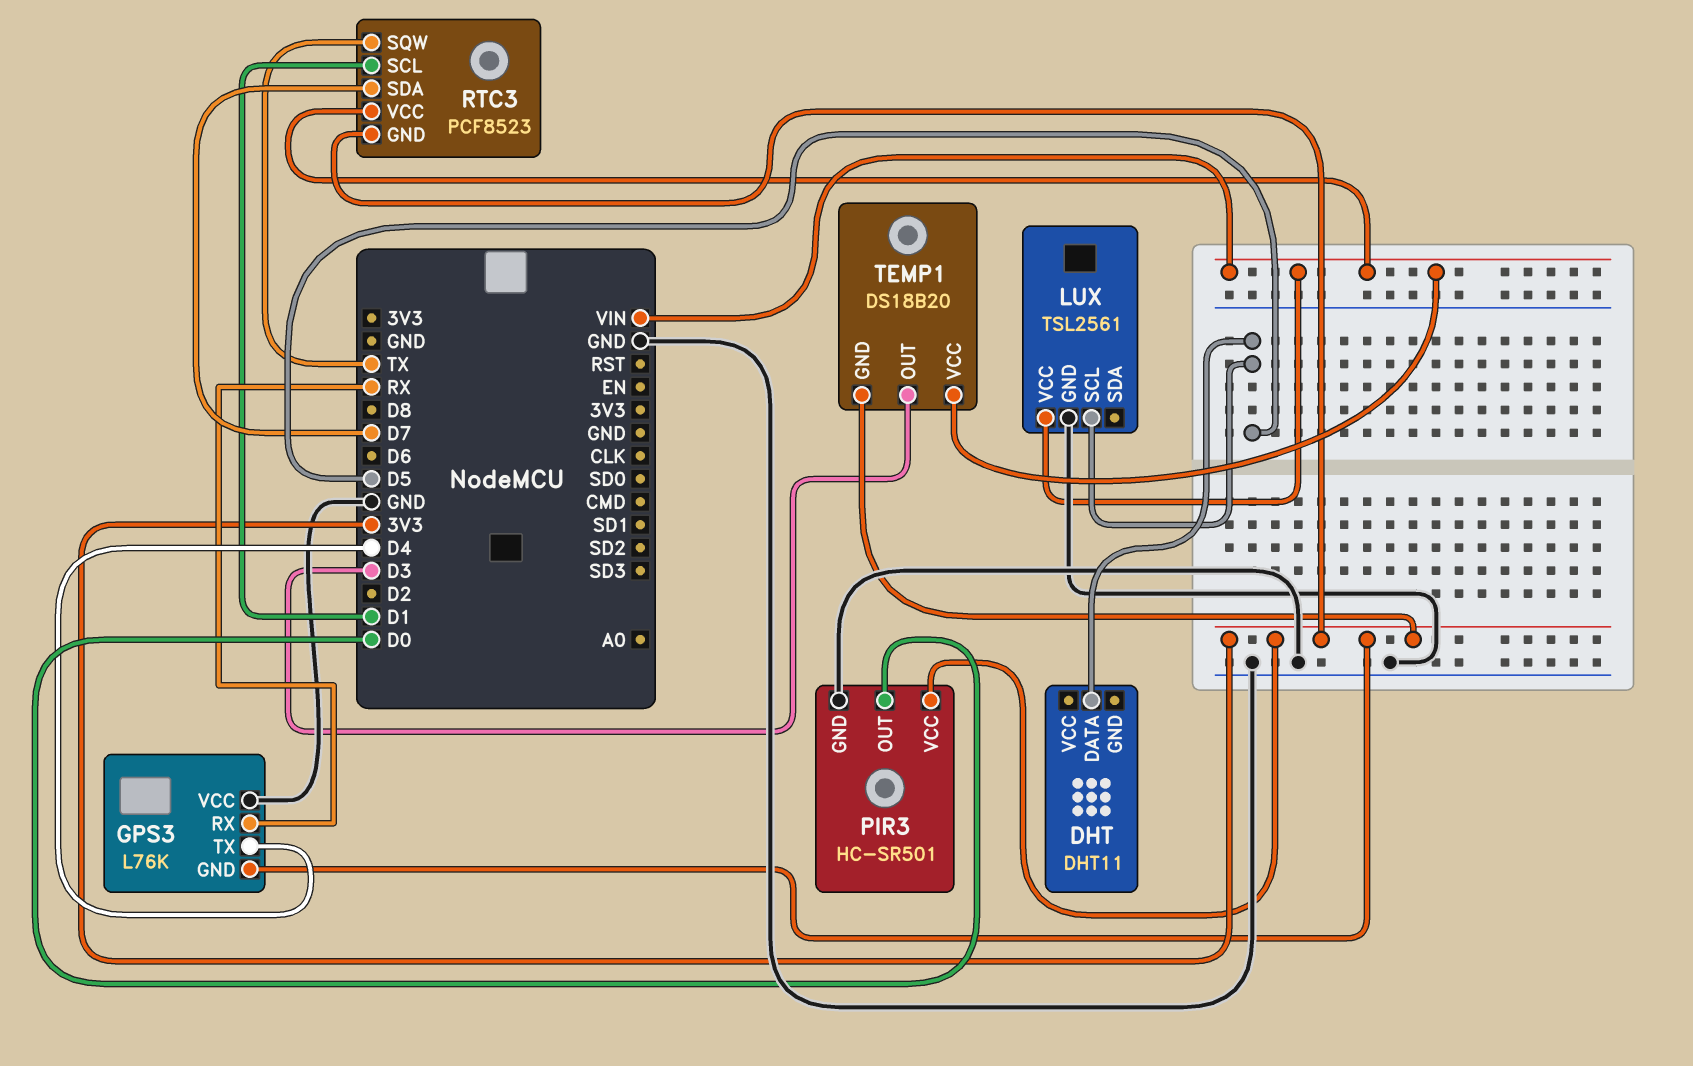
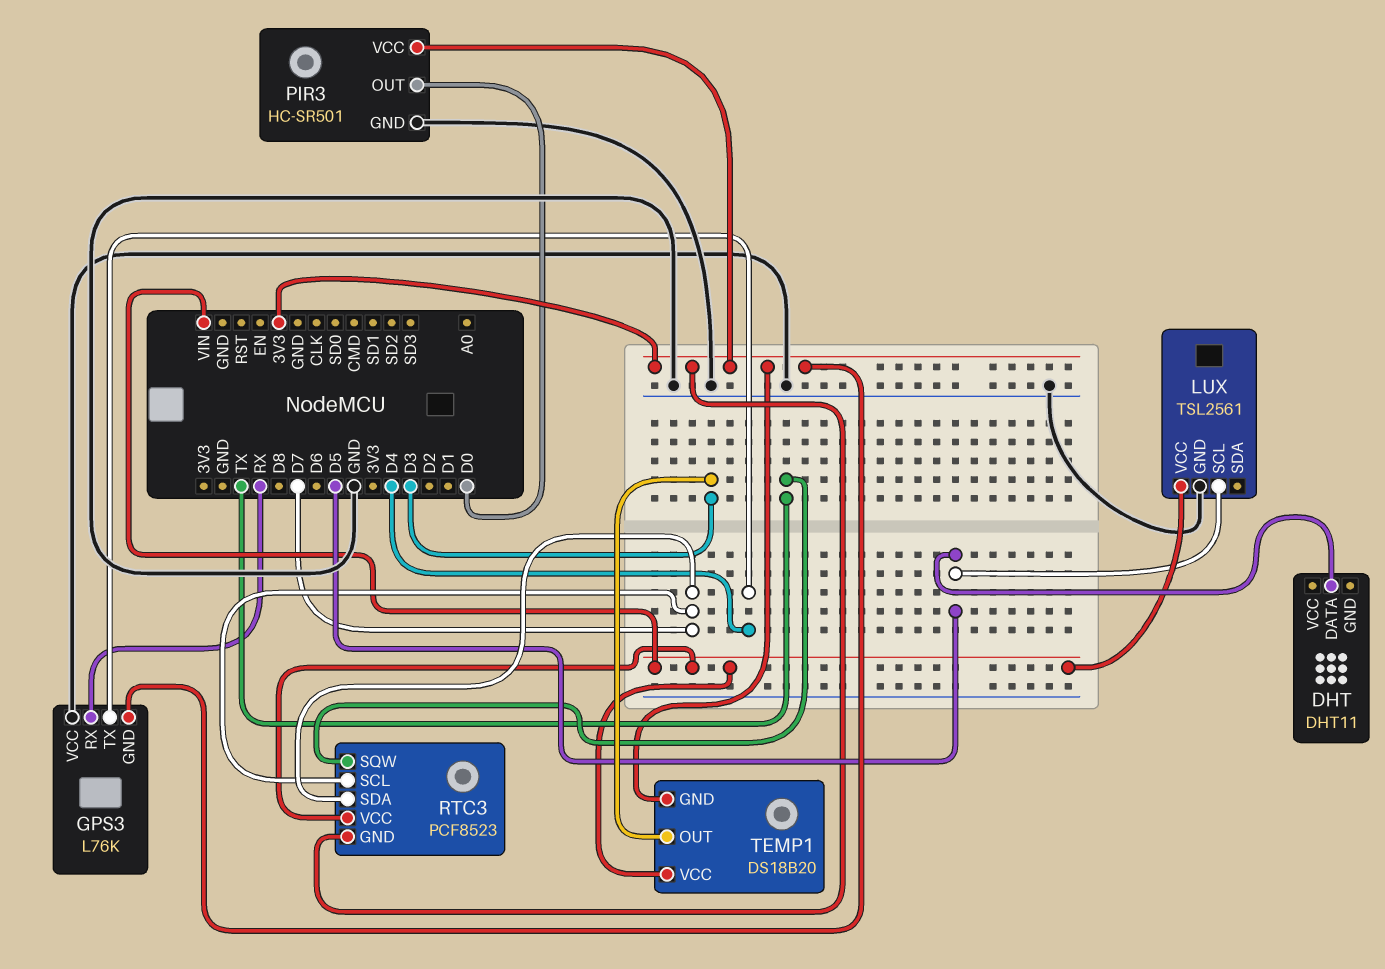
RTC3 pin SCL: D1 -> D7

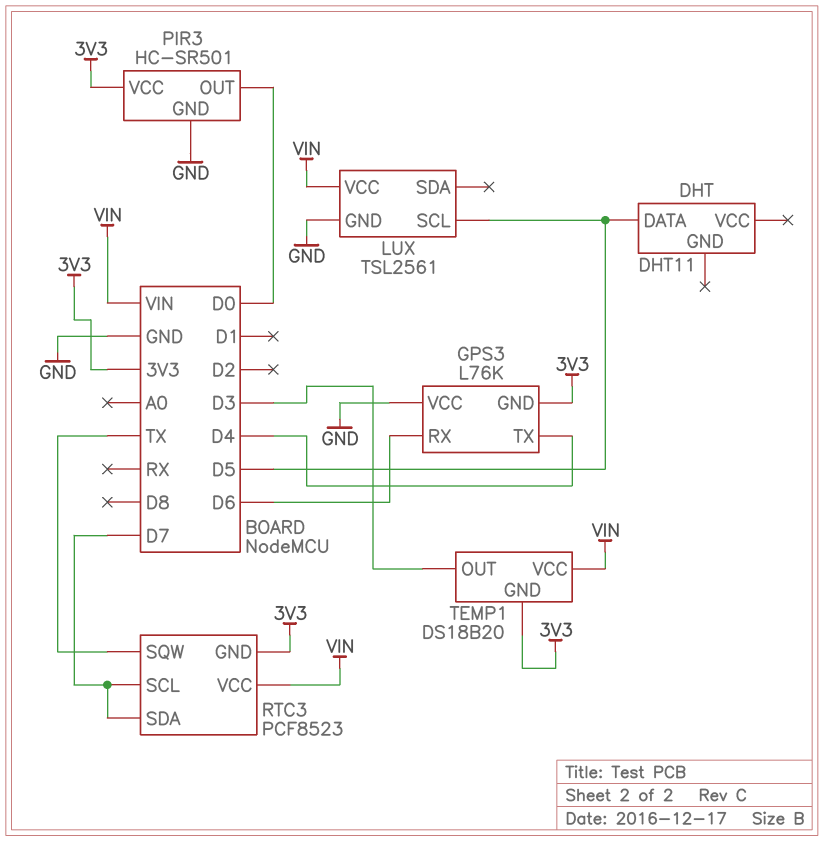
GPS3 pin RX: RX -> D6

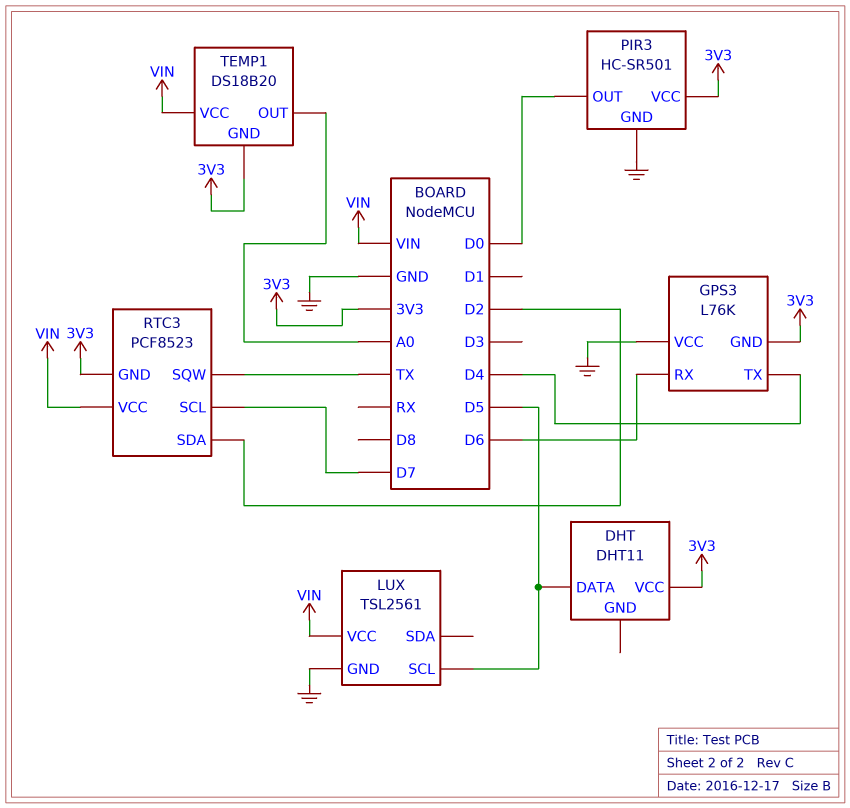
DHT pin VCC: none -> 3V3
RTC3 pin SDA: D7 -> D2
TEMP1 pin OUT: D3 -> A0

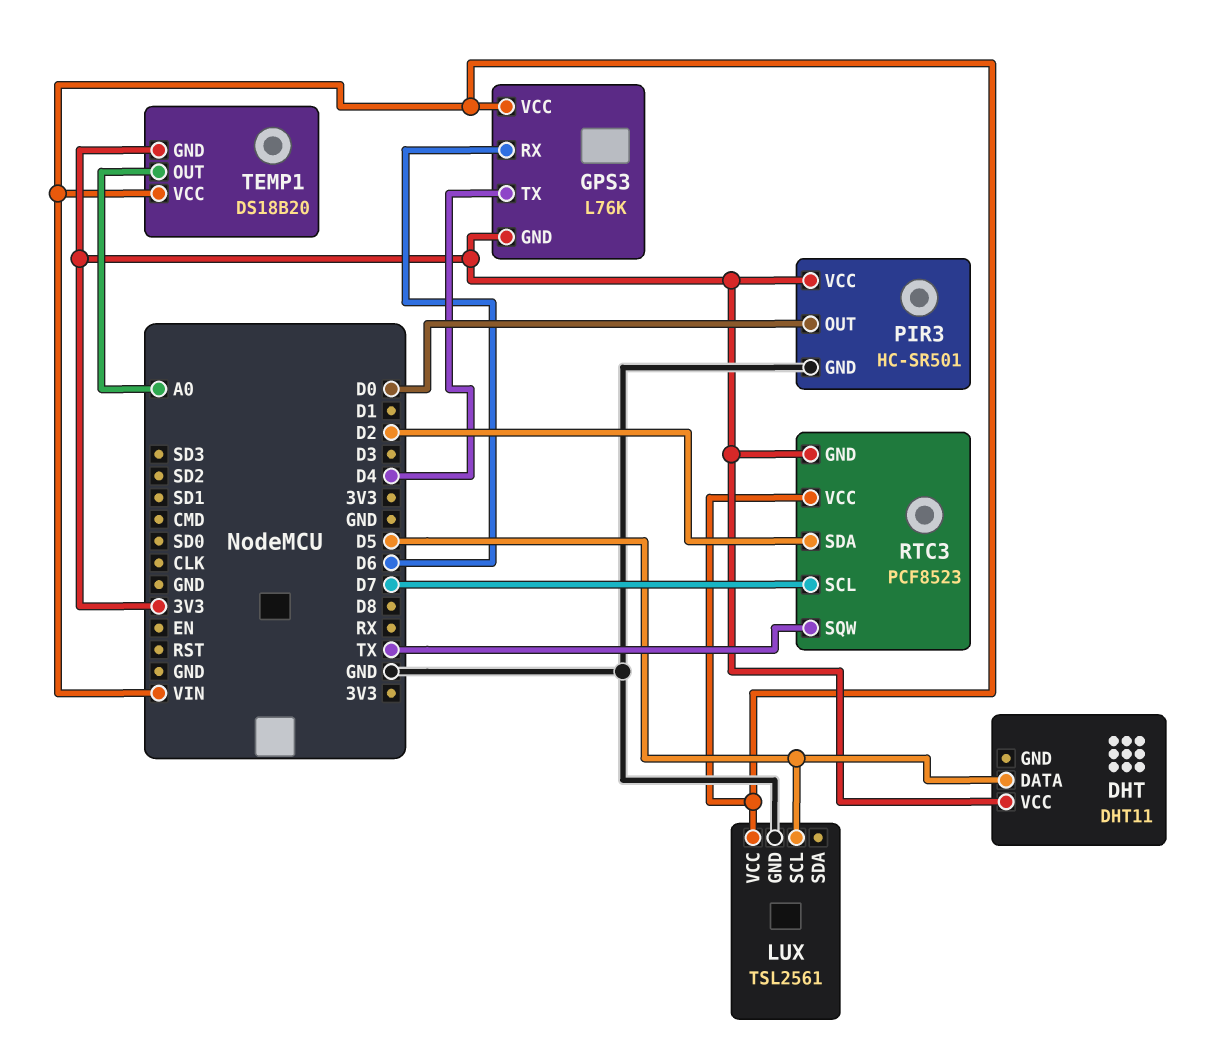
GPS3 pin VCC: GND -> VIN

